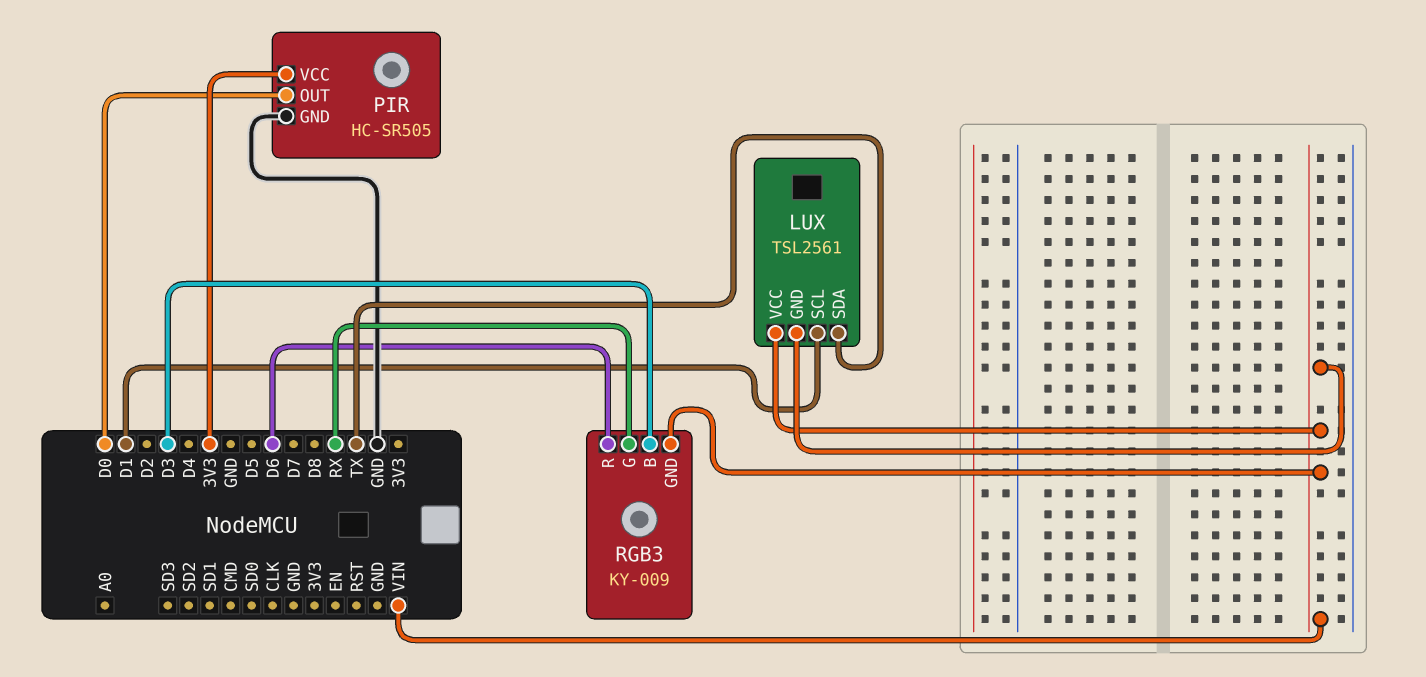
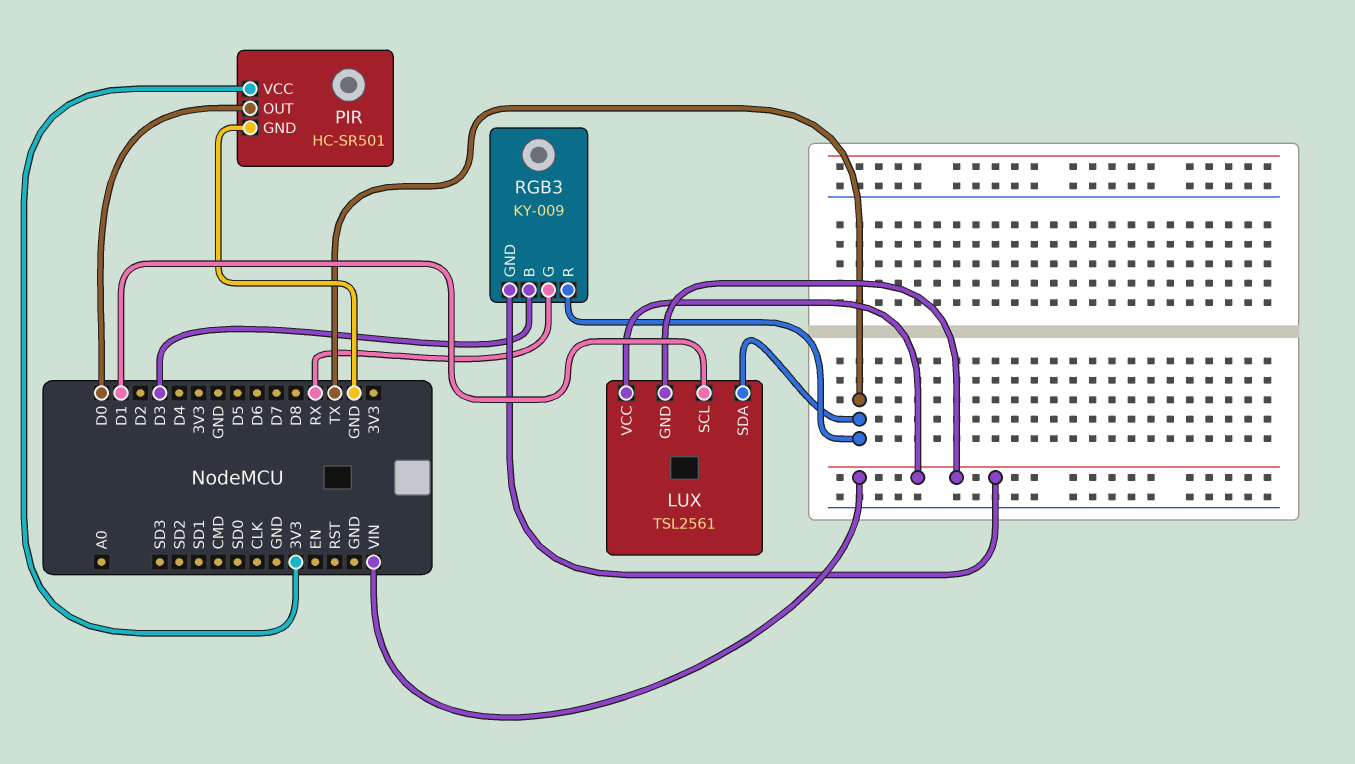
PIR: HC-SR505 -> HC-SR501
RGB3 pin R: D6 -> TX

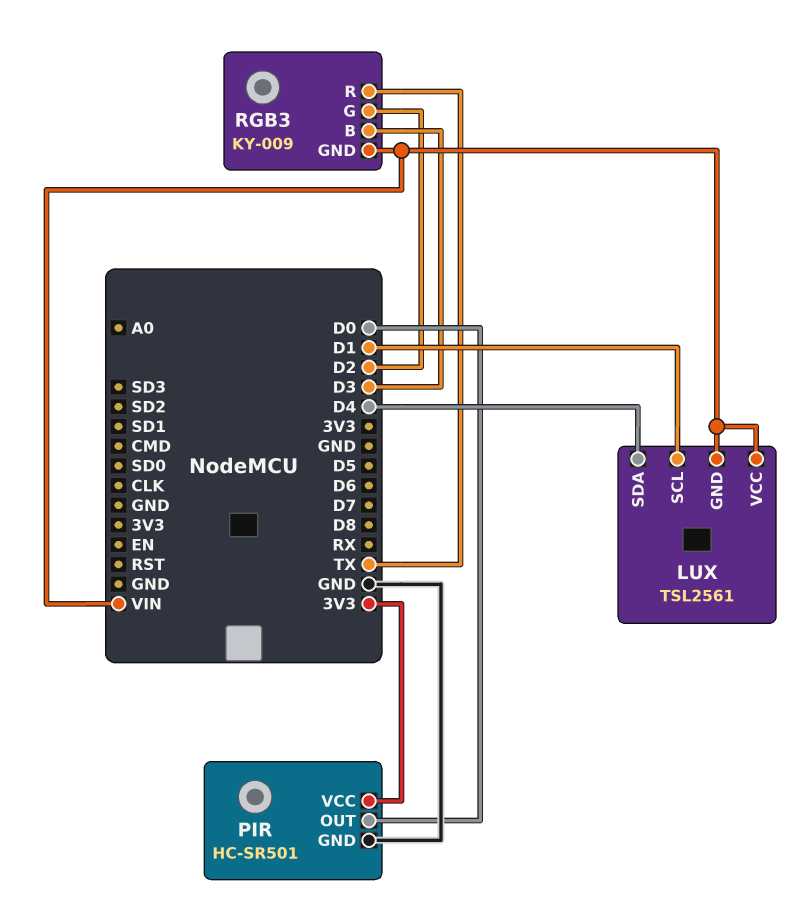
LUX pin SDA: TX -> D4
RGB3 pin G: RX -> D2

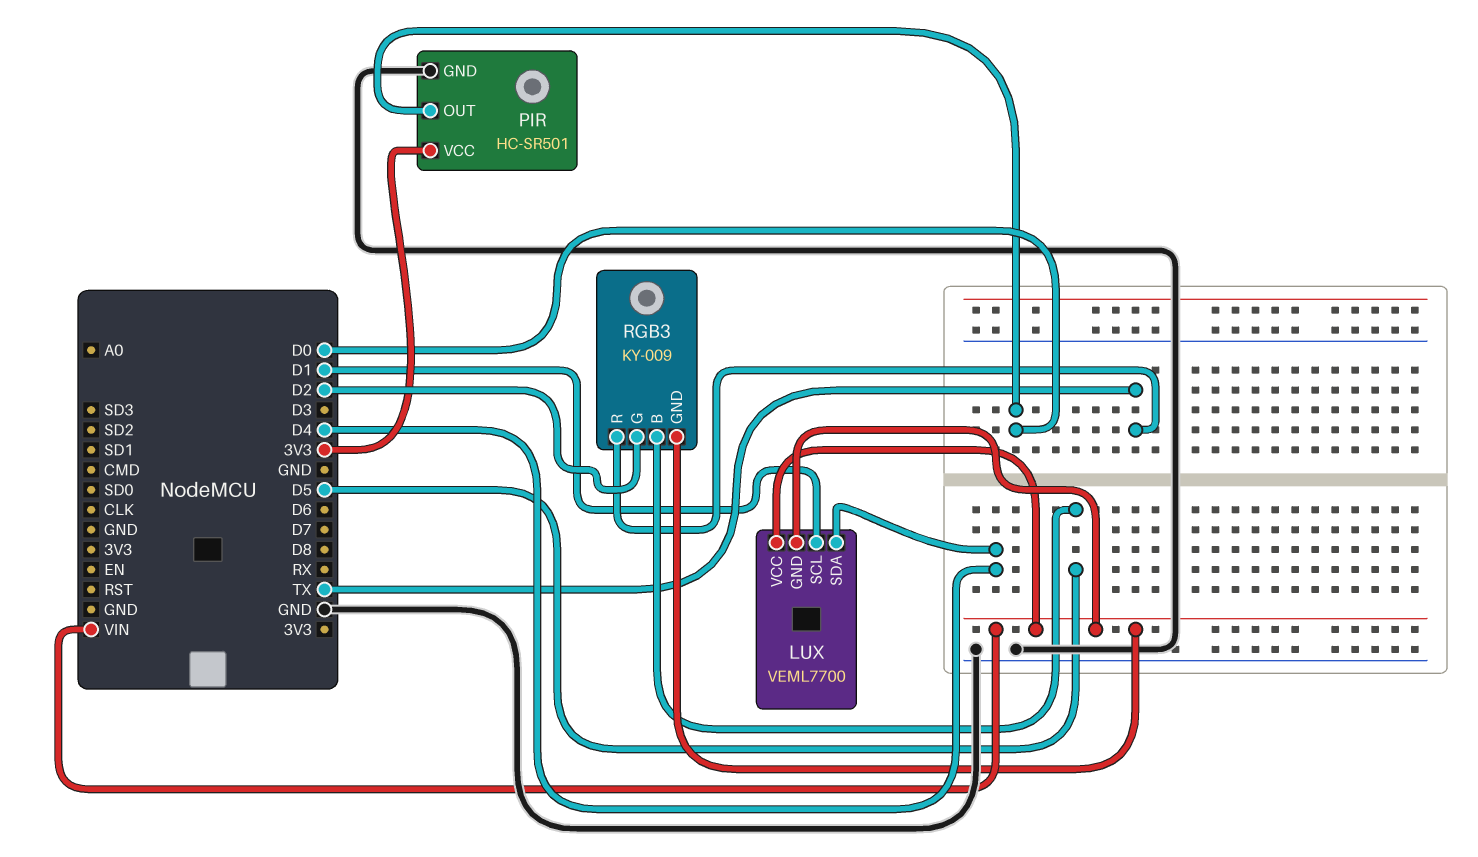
LUX: TSL2561 -> VEML7700
RGB3 pin B: D3 -> D5

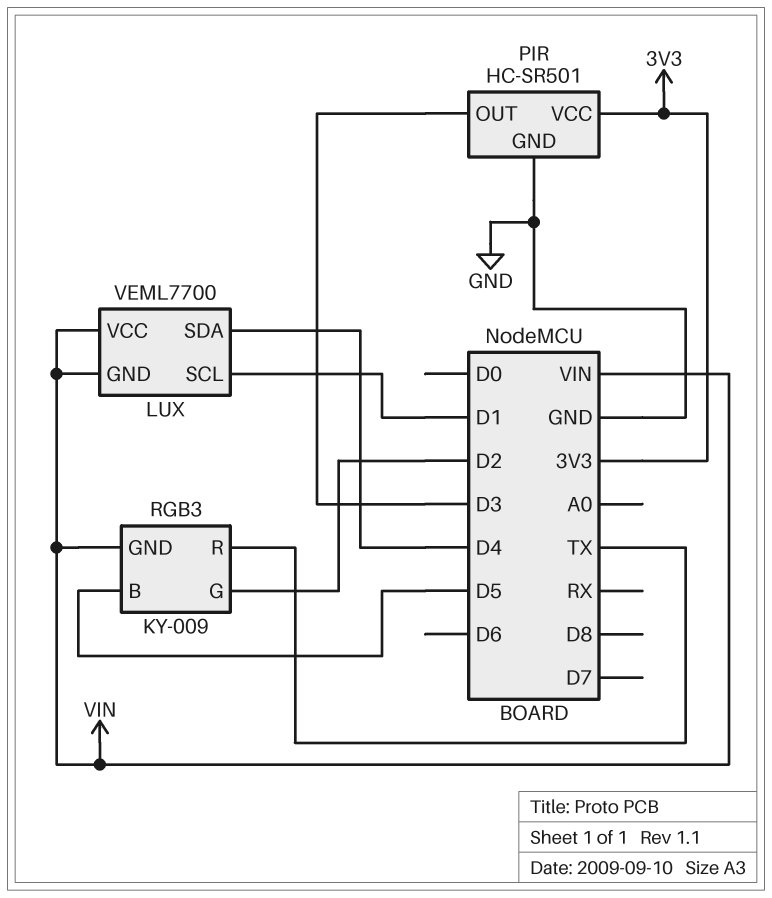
PIR pin OUT: D0 -> D3

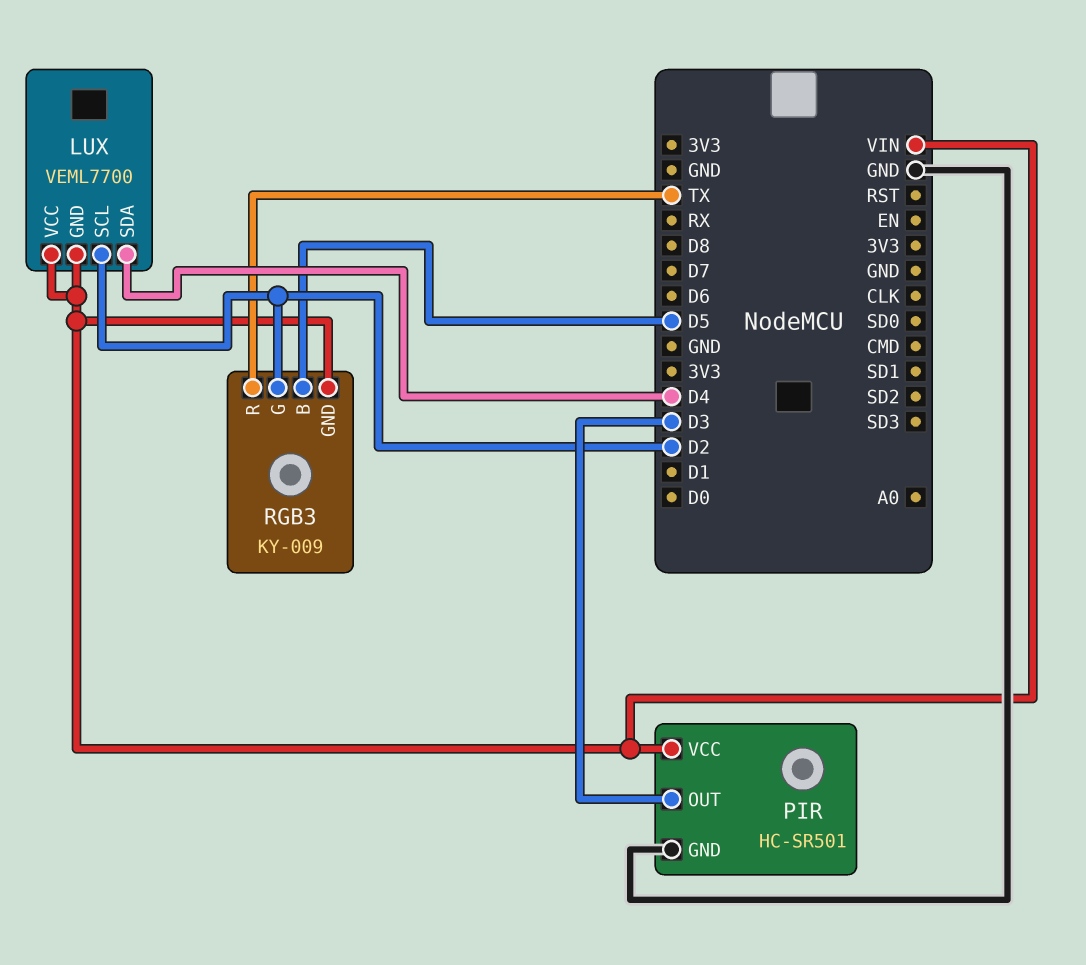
LUX pin SCL: D1 -> D2
PIR pin VCC: 3V3 -> VIN

